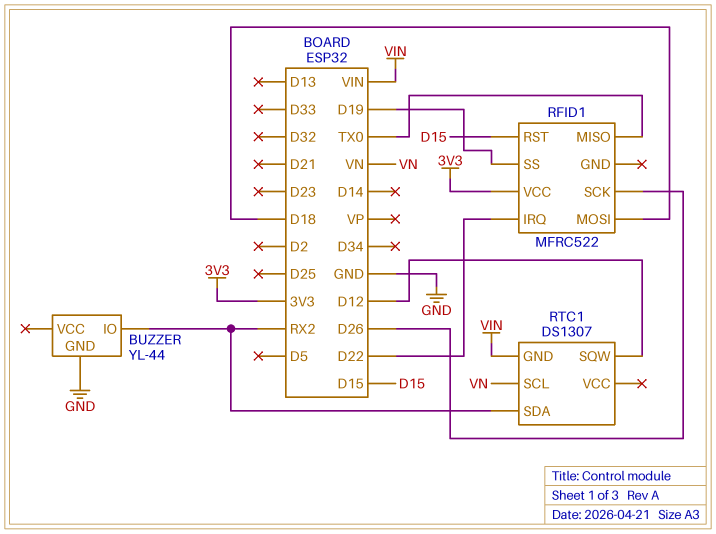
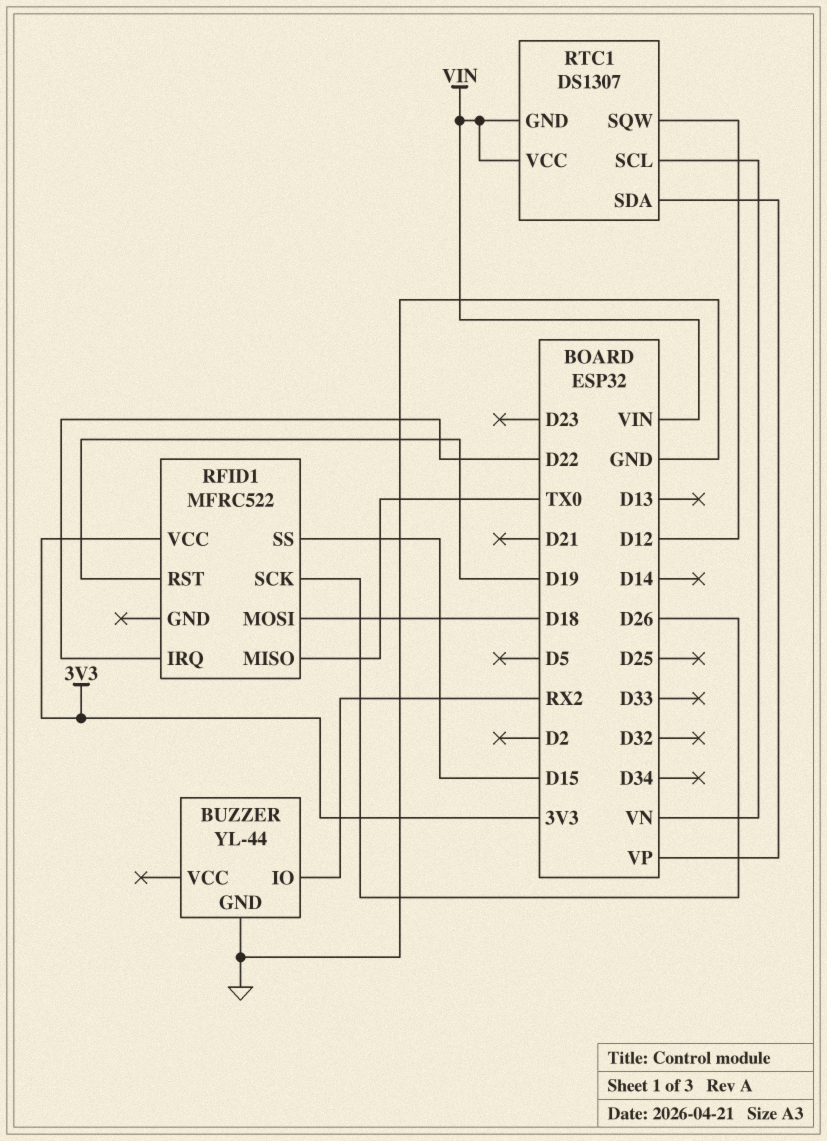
RFID1 pin RST: D15 -> D19
RFID1 pin SS: D19 -> D15
RTC1 pin SDA: RX2 -> VP
RTC1 pin VCC: none -> VIN

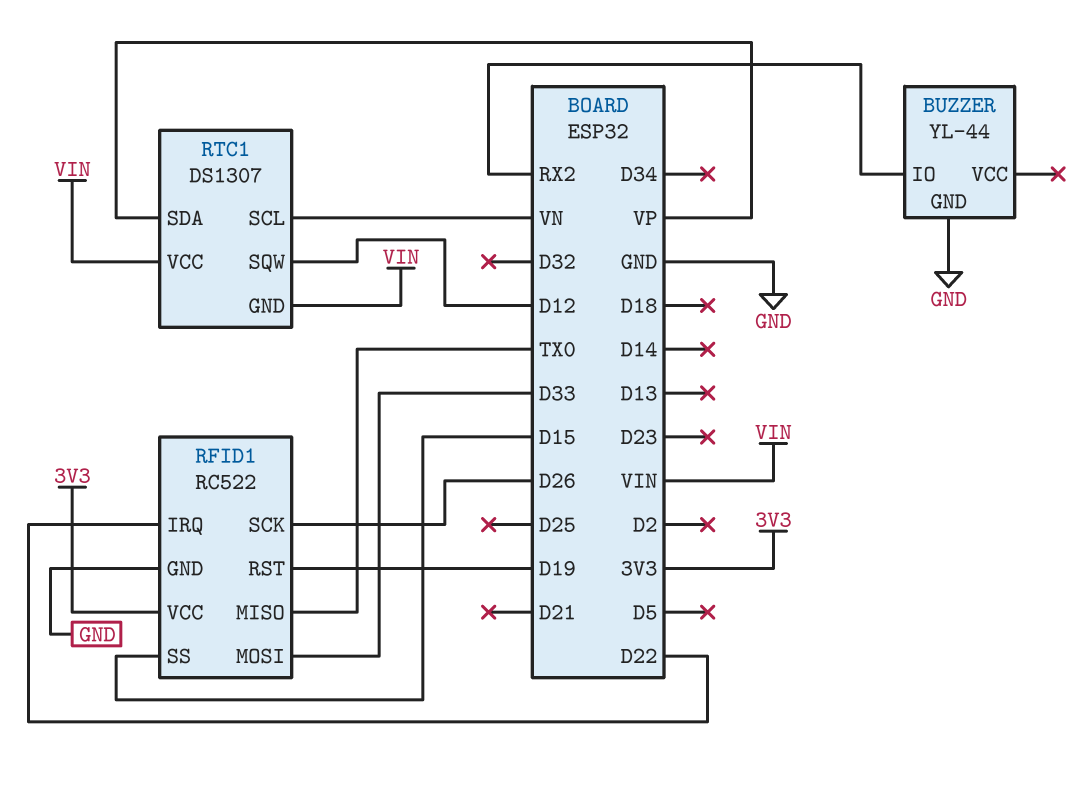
RFID1: MFRC522 -> RC522
RFID1 pin GND: none -> GND
RFID1 pin MOSI: D18 -> D33

